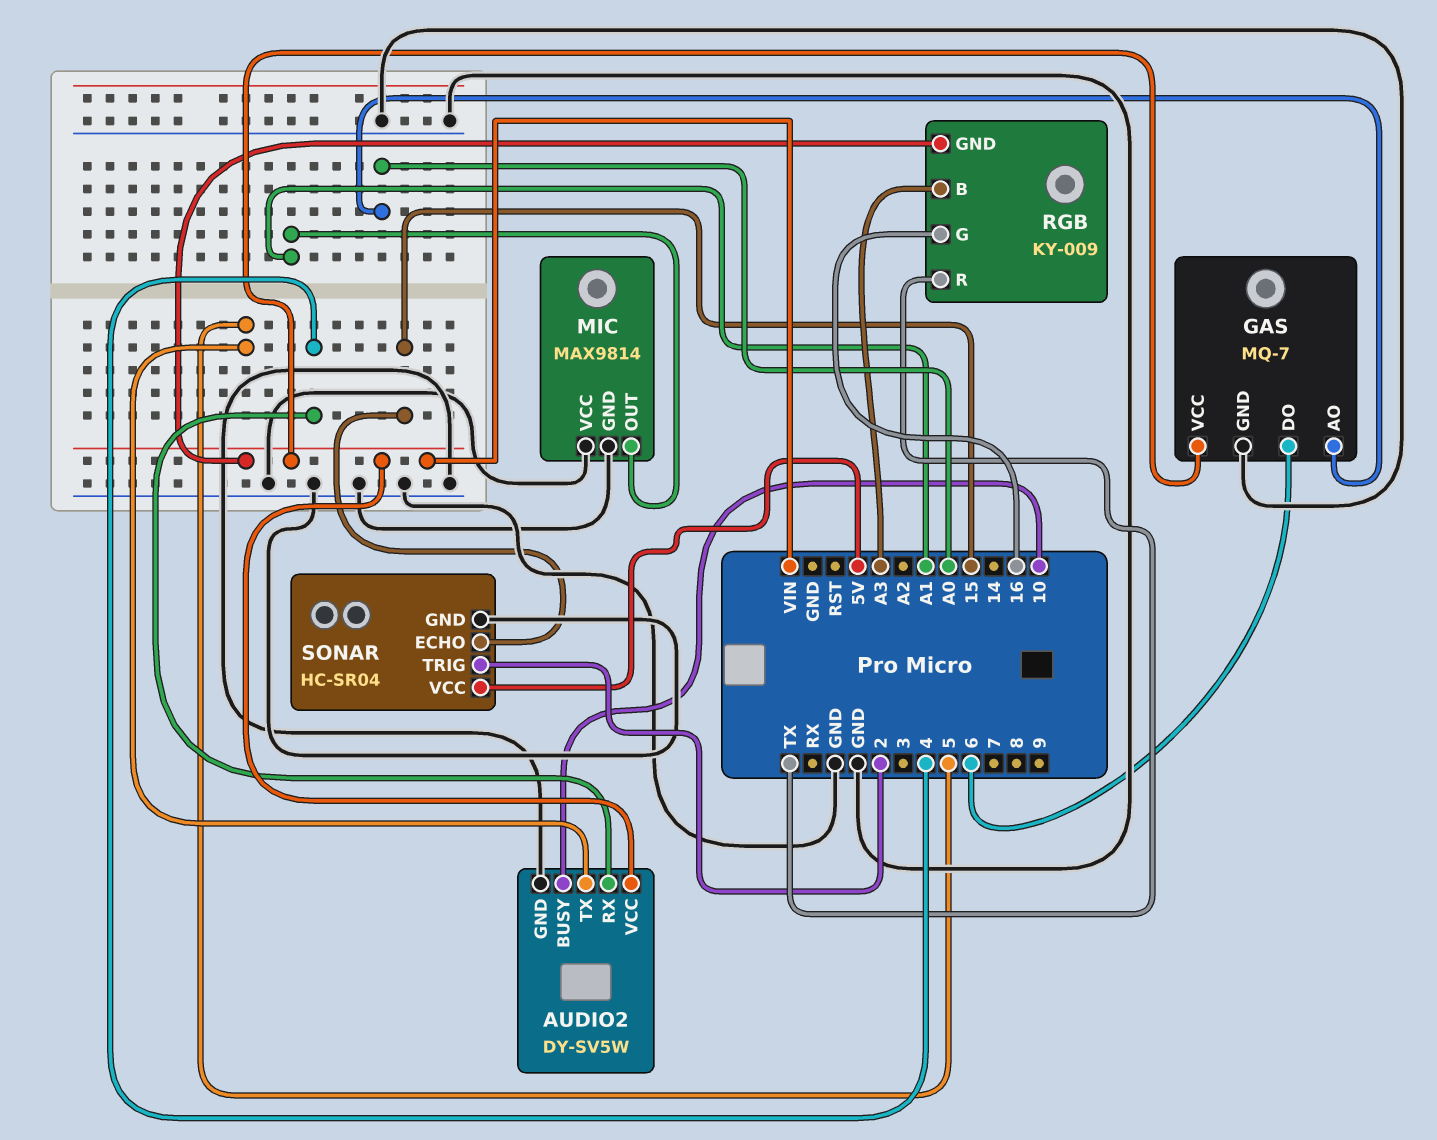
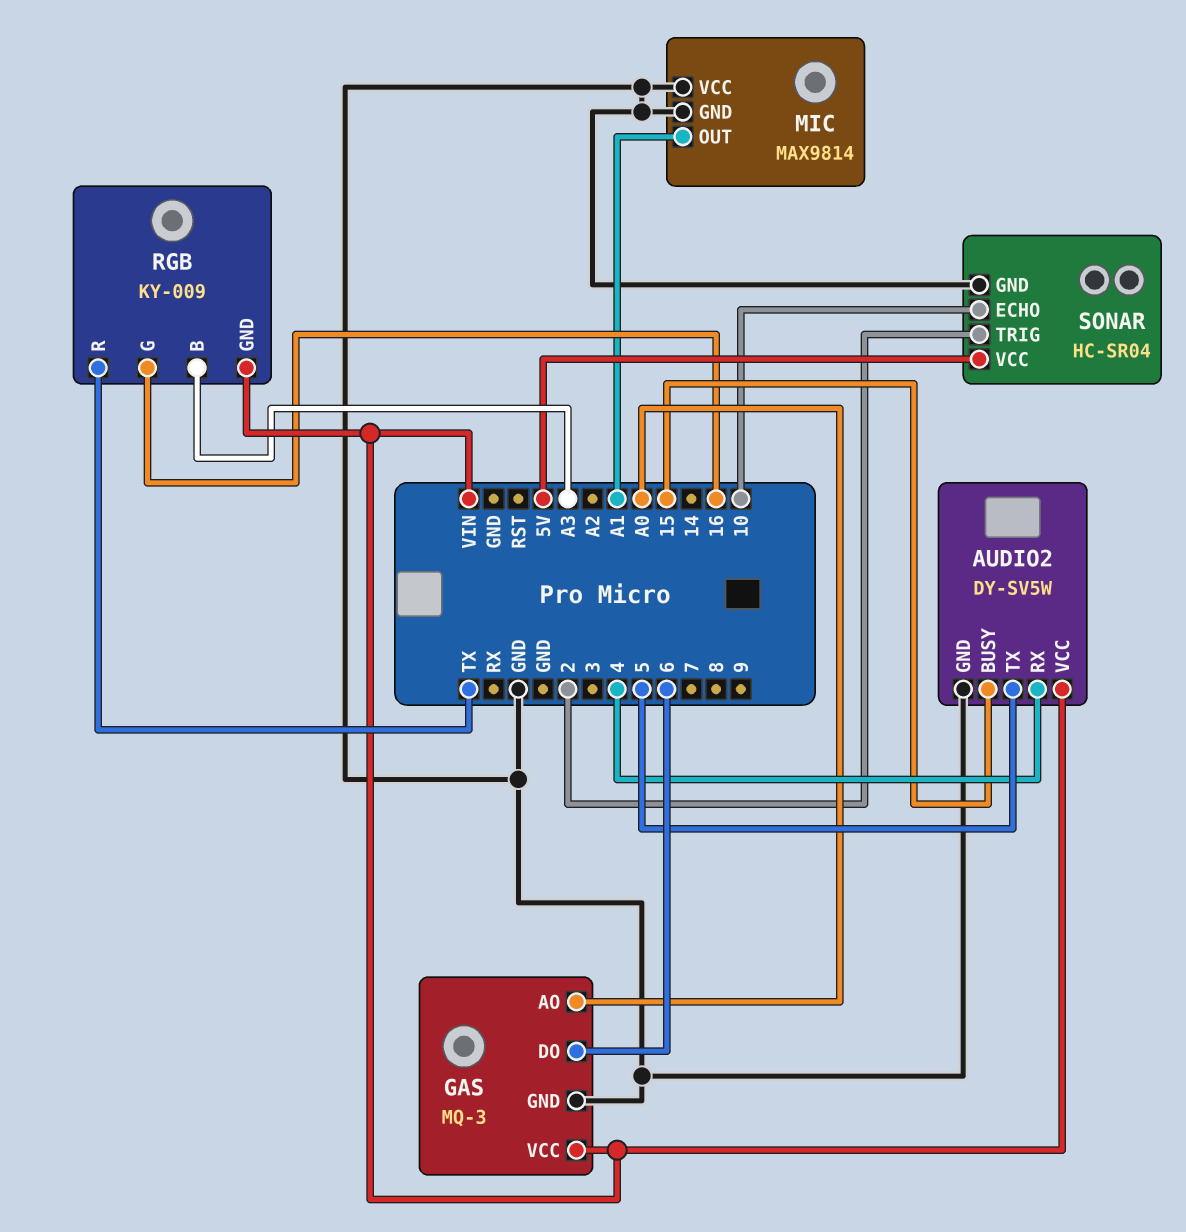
AUDIO2 pin BUSY: 10 -> 15
GAS: MQ-7 -> MQ-3
SONAR pin ECHO: 15 -> 10

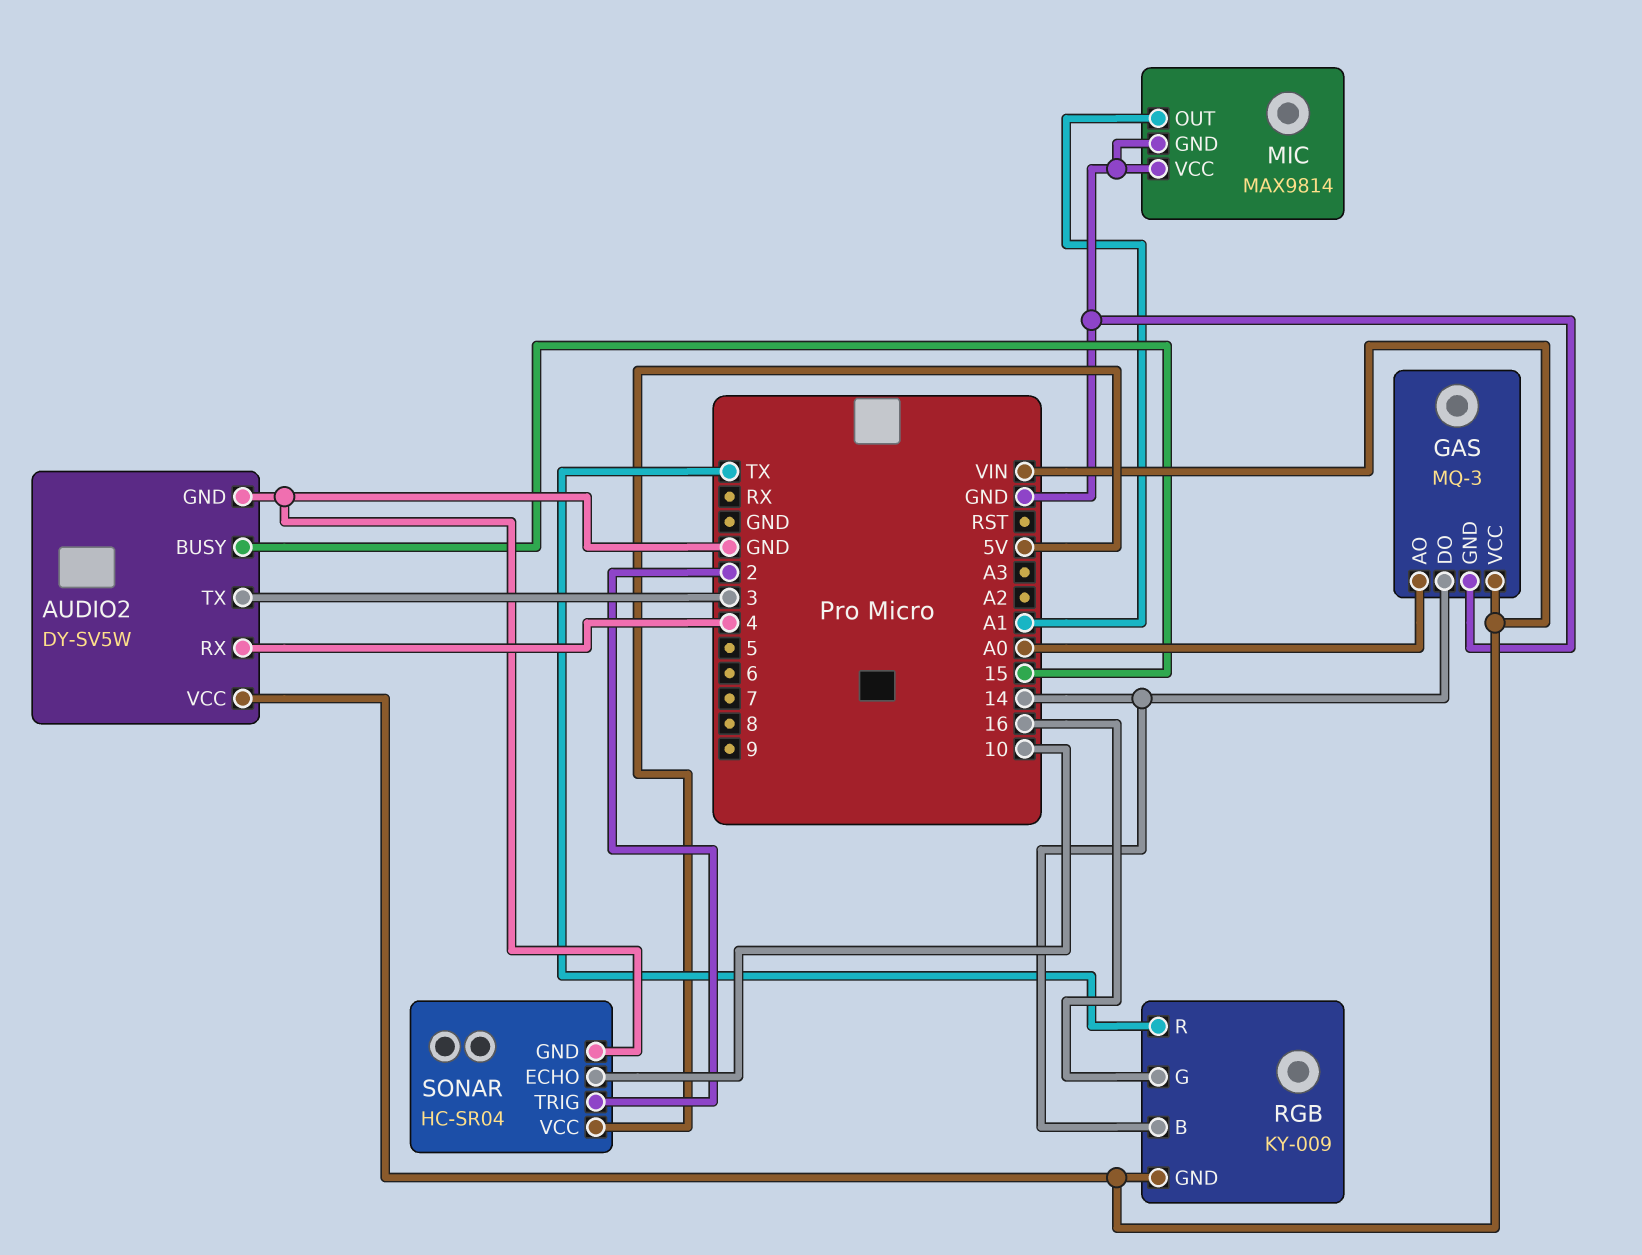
AUDIO2 pin TX: 5 -> 3
GAS pin DO: 6 -> 14
RGB pin B: A3 -> 14

